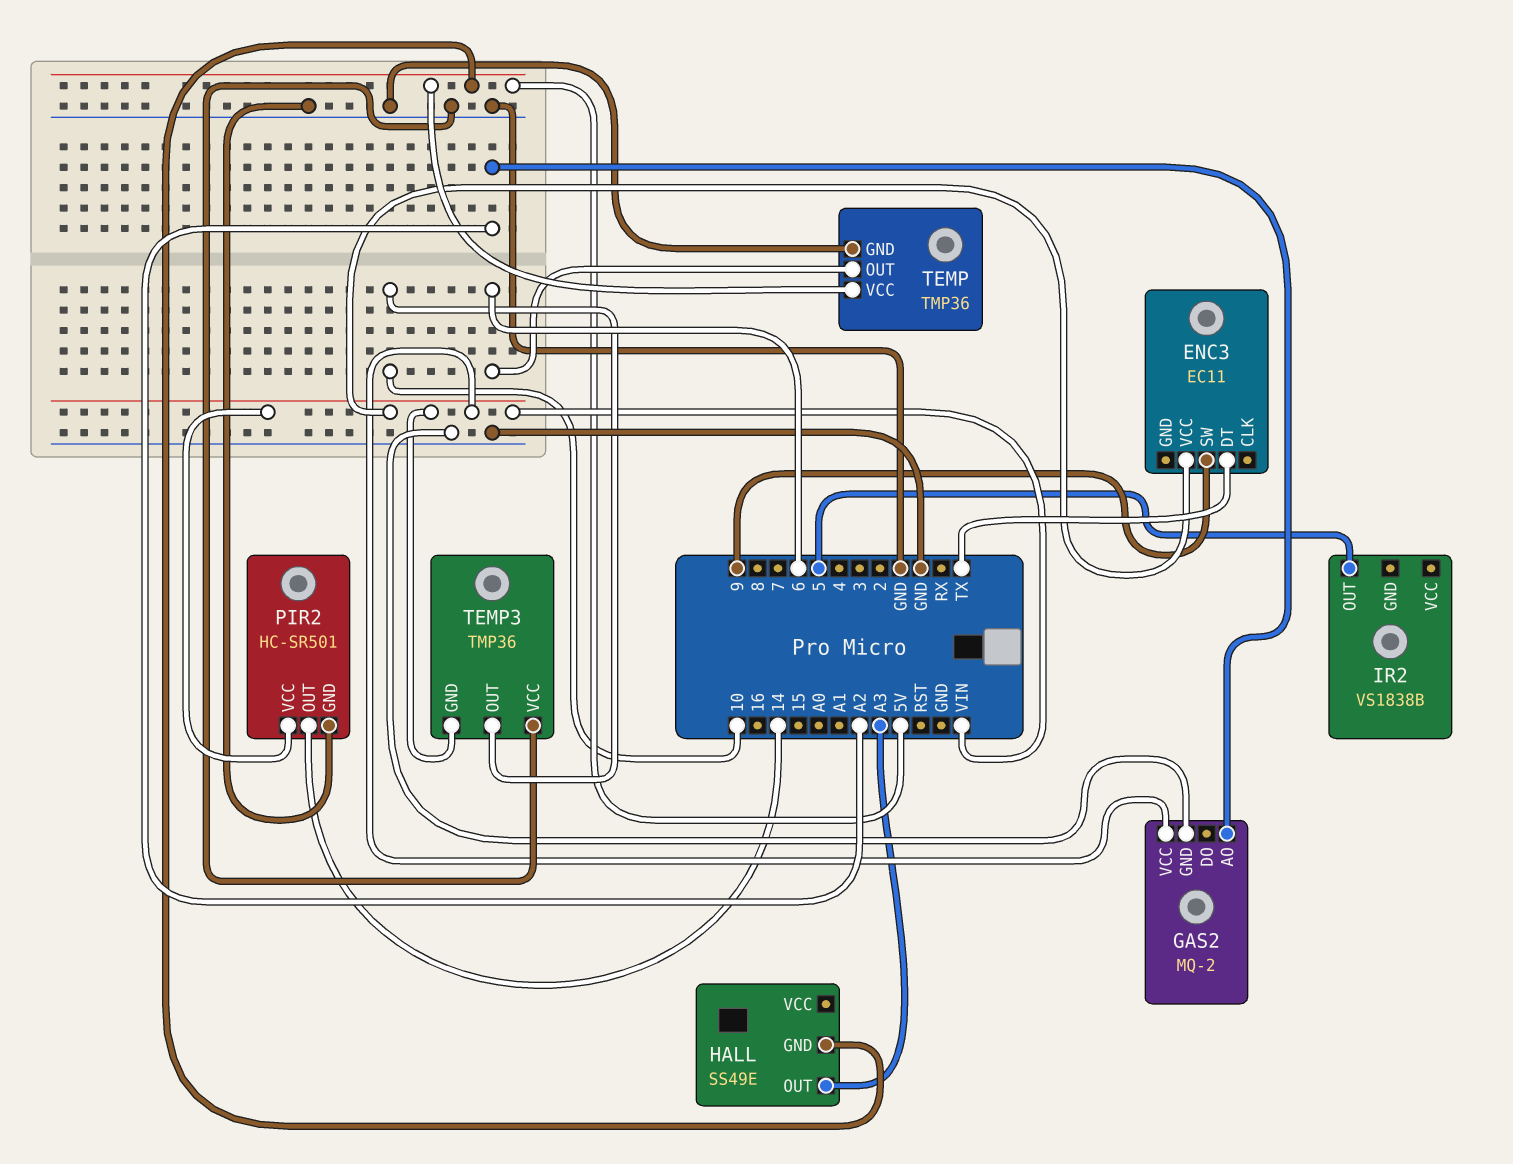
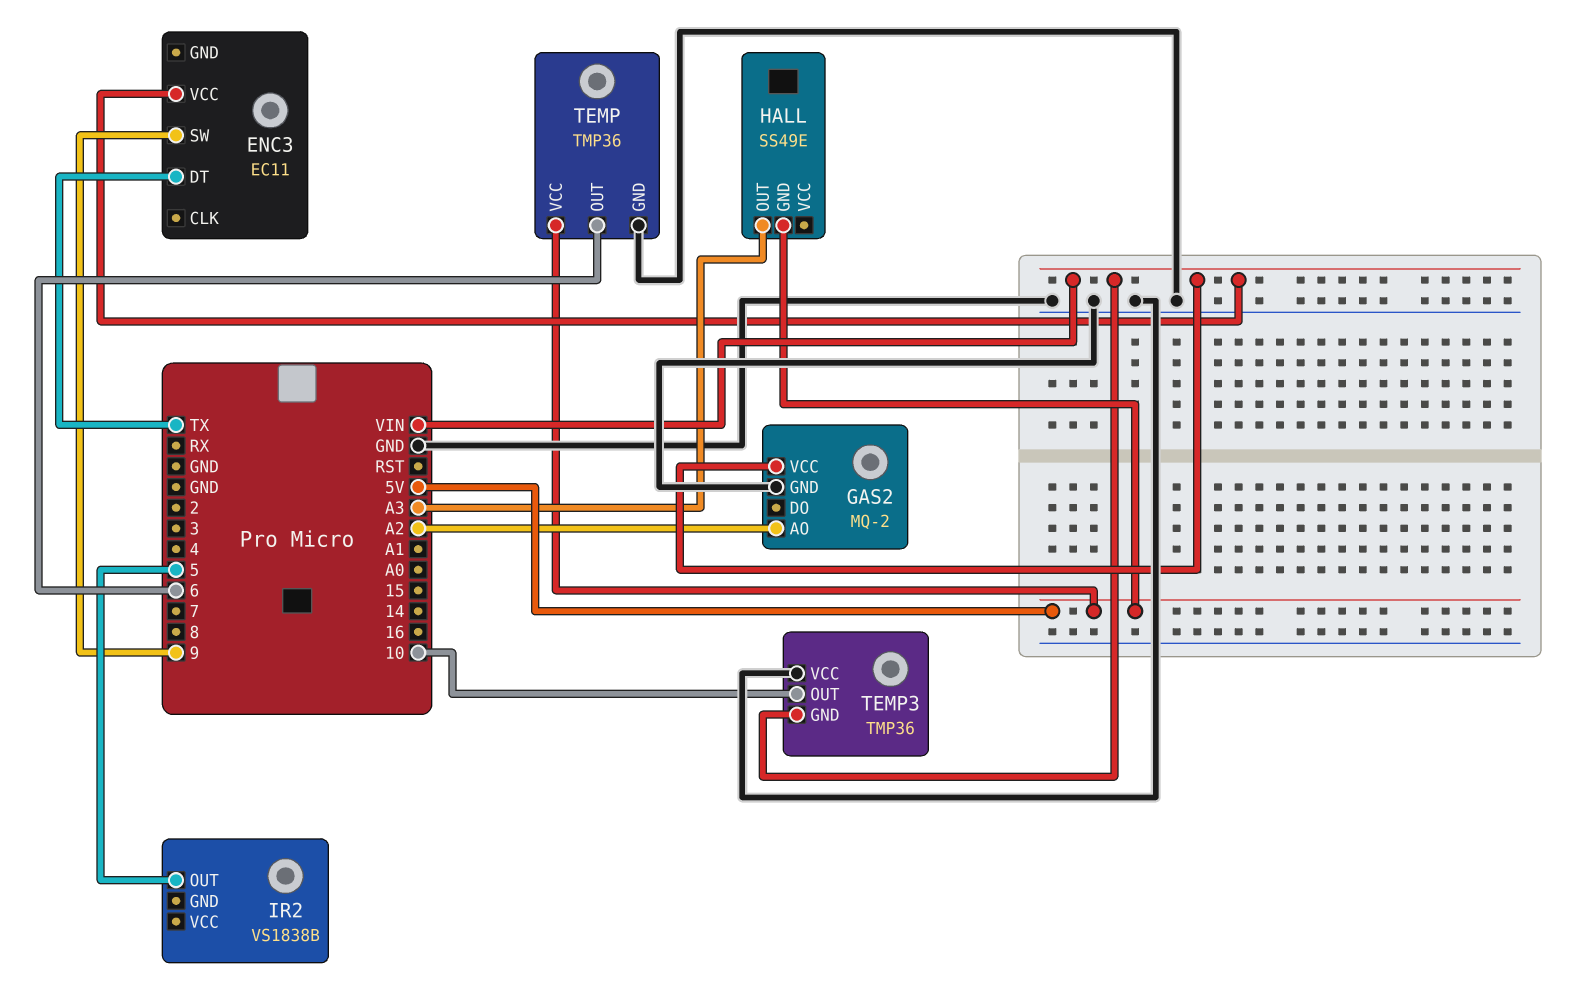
PIR2: HC-SR501 -> none
PIR2 pin GND: GND -> none
PIR2 pin OUT: 14 -> none
PIR2 pin VCC: VIN -> none

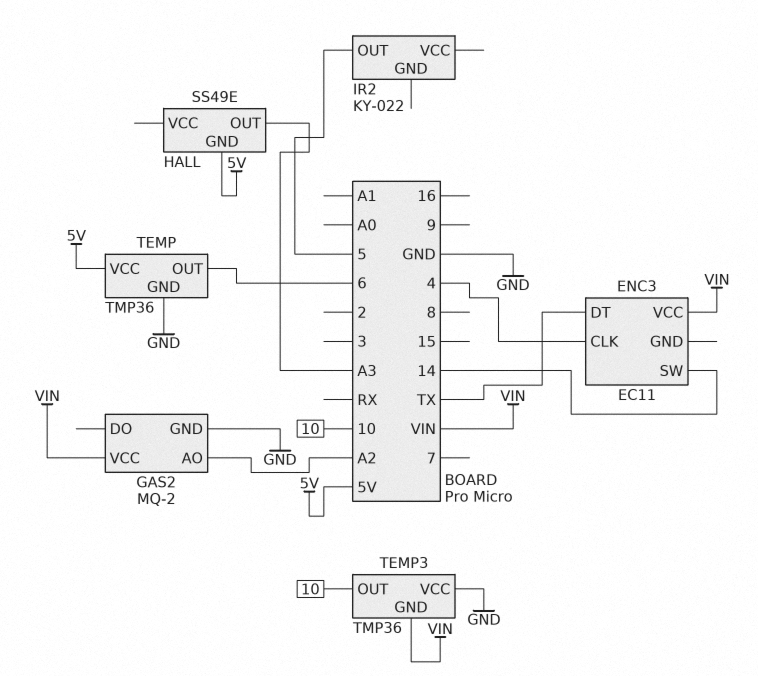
ENC3 pin CLK: none -> 4
ENC3 pin SW: 9 -> 14
IR2: VS1838B -> KY-022

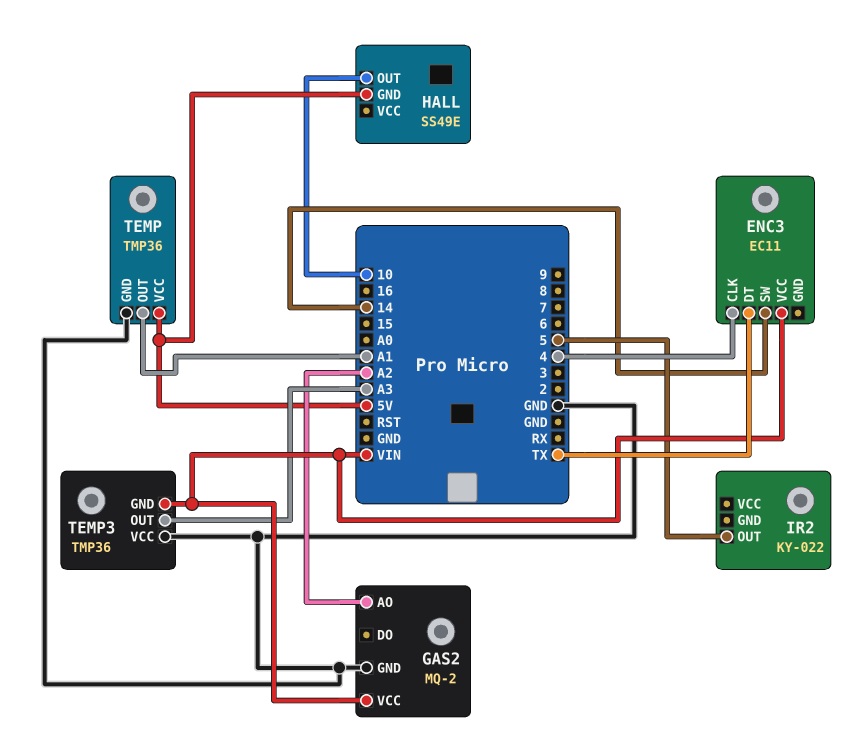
HALL pin OUT: A3 -> 10
TEMP pin OUT: 6 -> A1
TEMP3 pin OUT: 10 -> A3

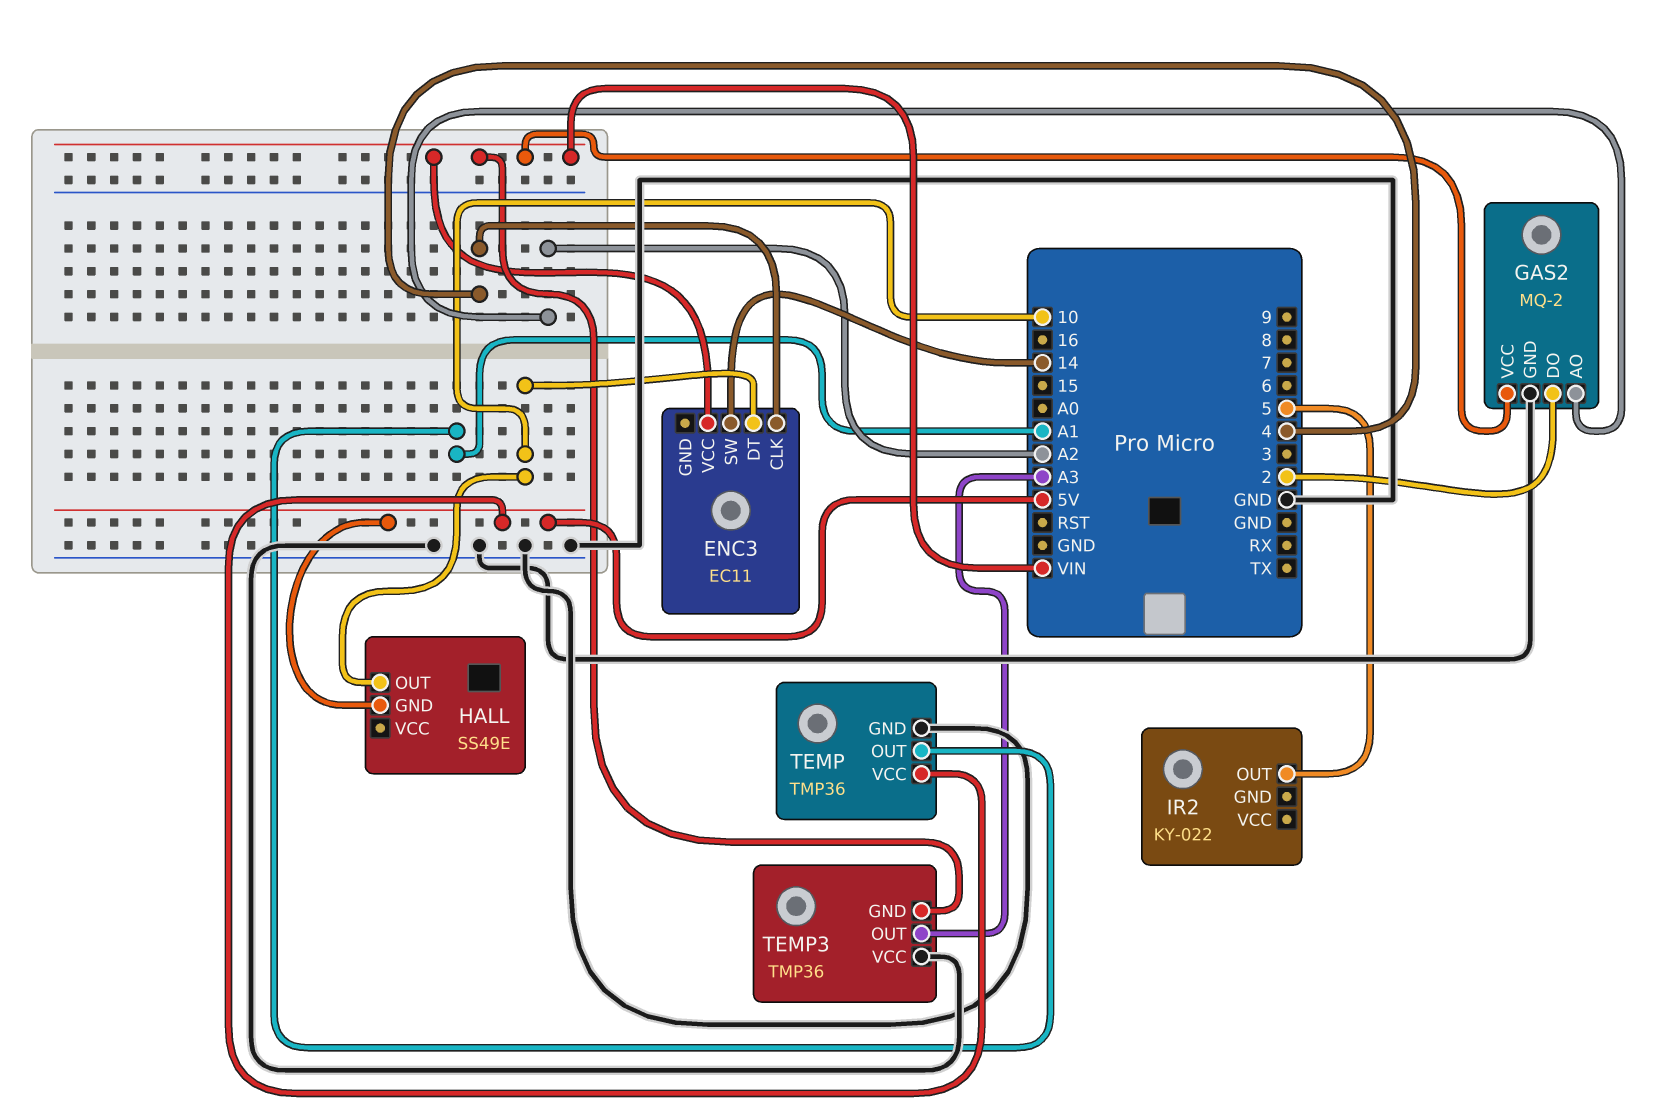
ENC3 pin DT: TX -> 10
GAS2 pin DO: none -> 2

